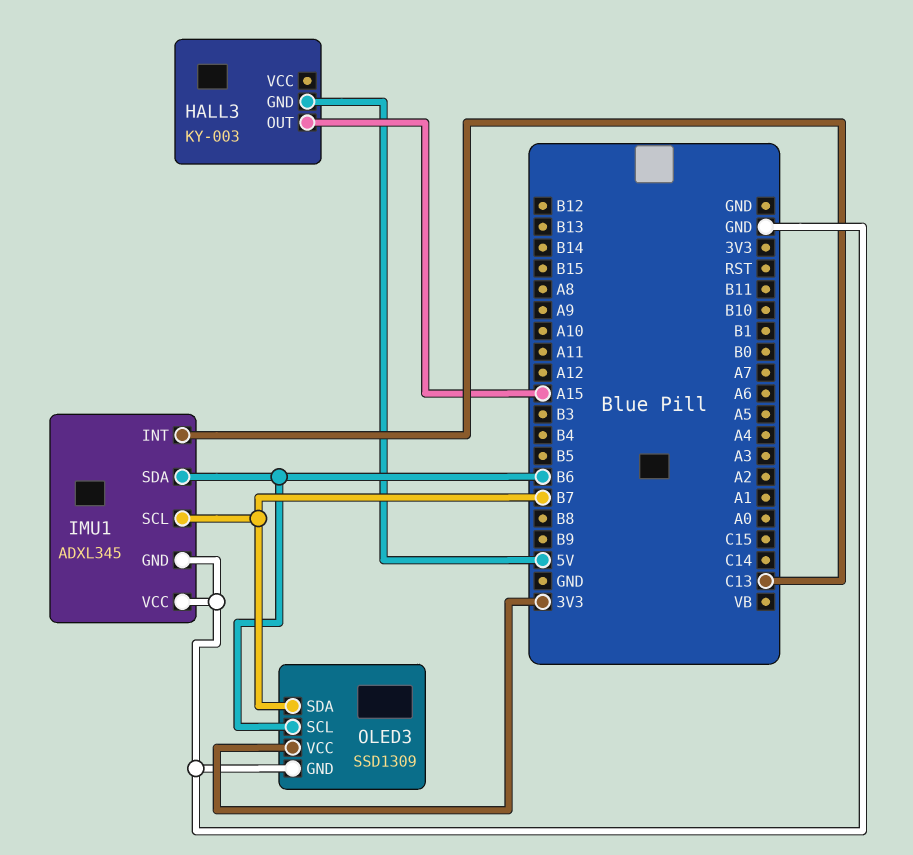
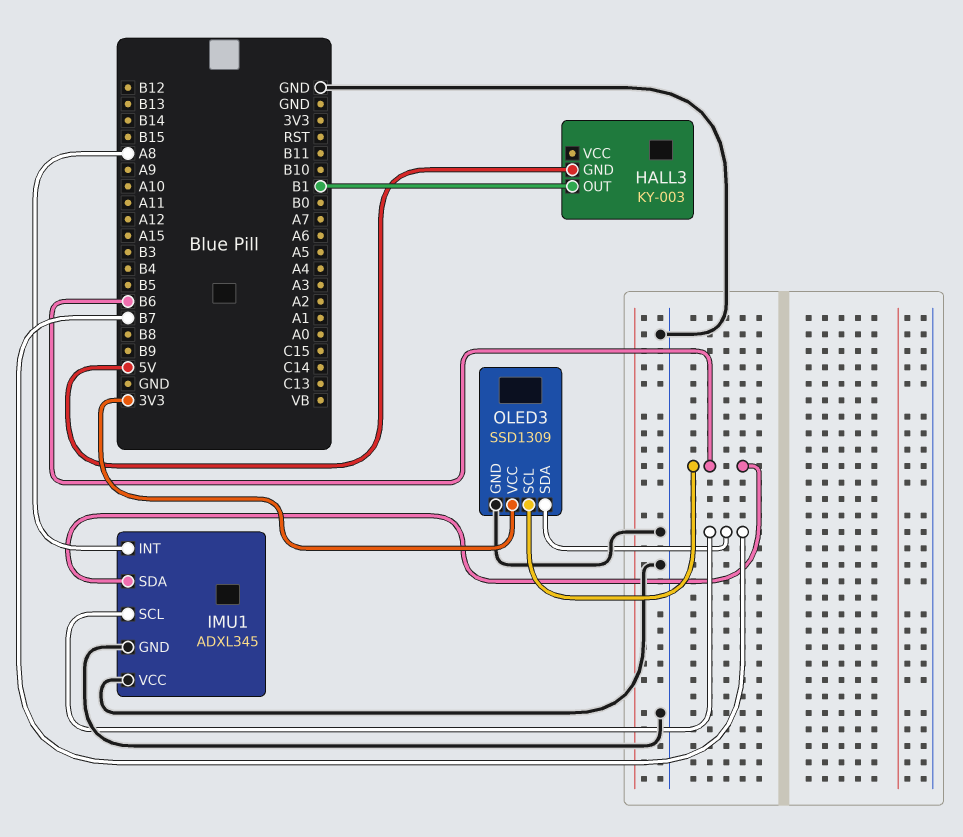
HALL3 pin OUT: A15 -> B1
IMU1 pin INT: C13 -> A8

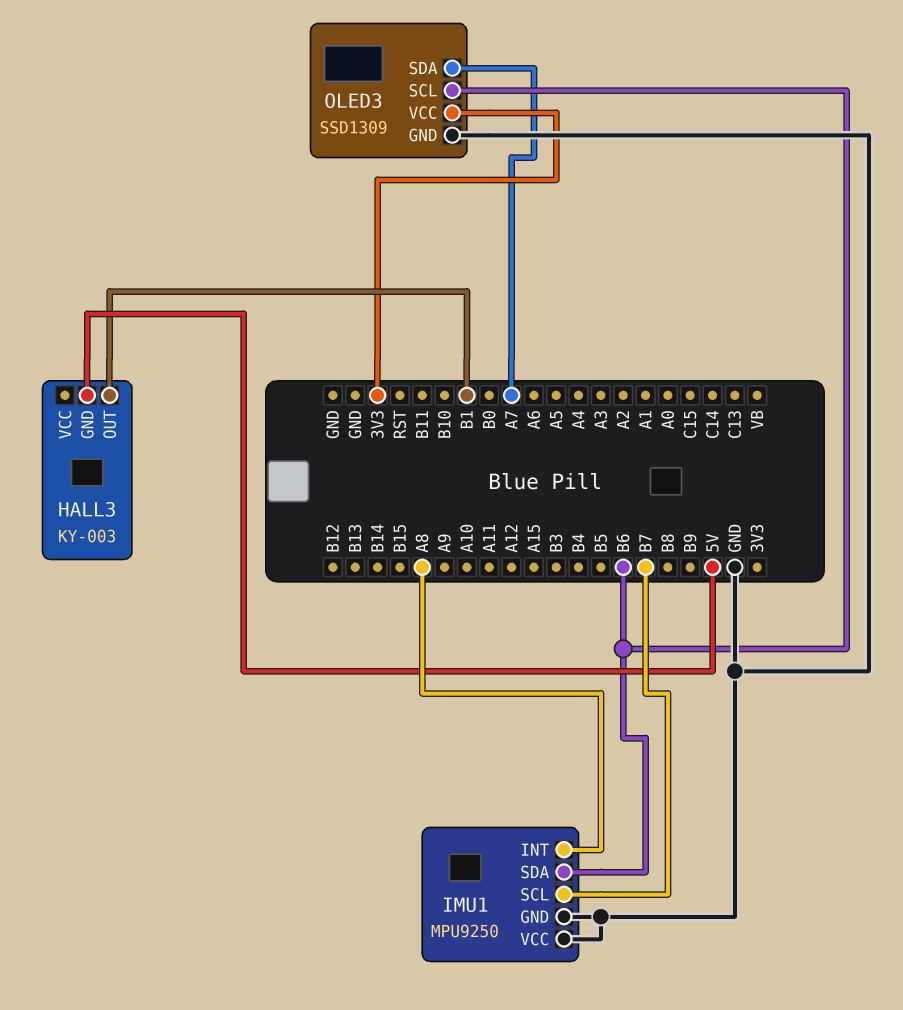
IMU1: ADXL345 -> MPU9250
OLED3 pin SDA: B7 -> A7

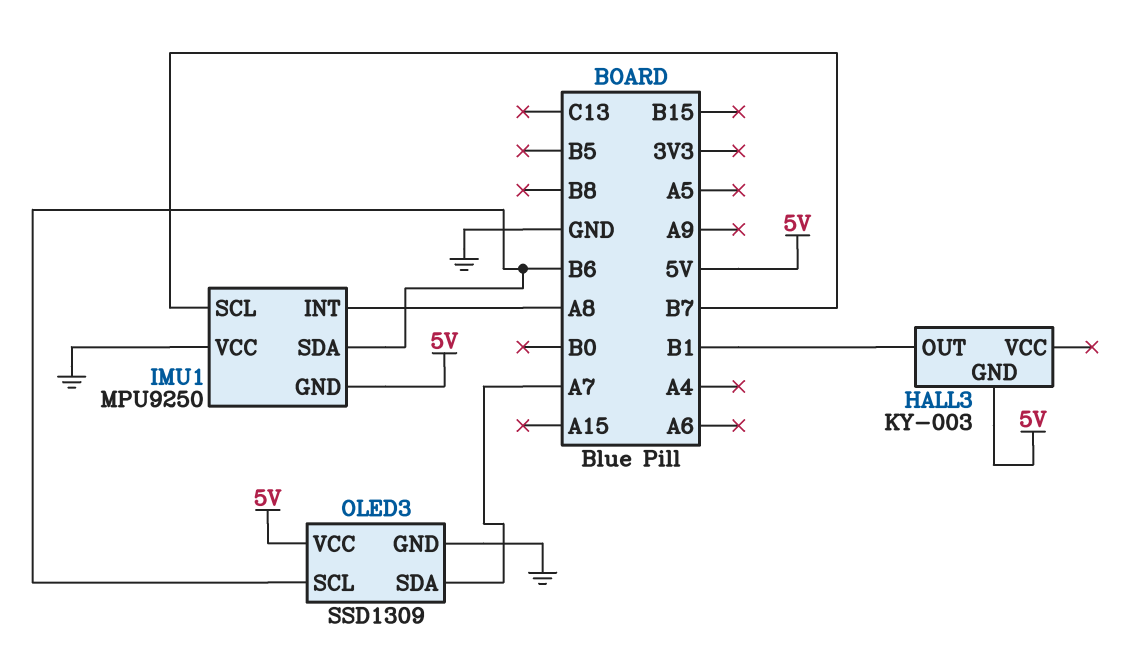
IMU1 pin GND: GND -> 5V
OLED3 pin VCC: 3V3 -> 5V

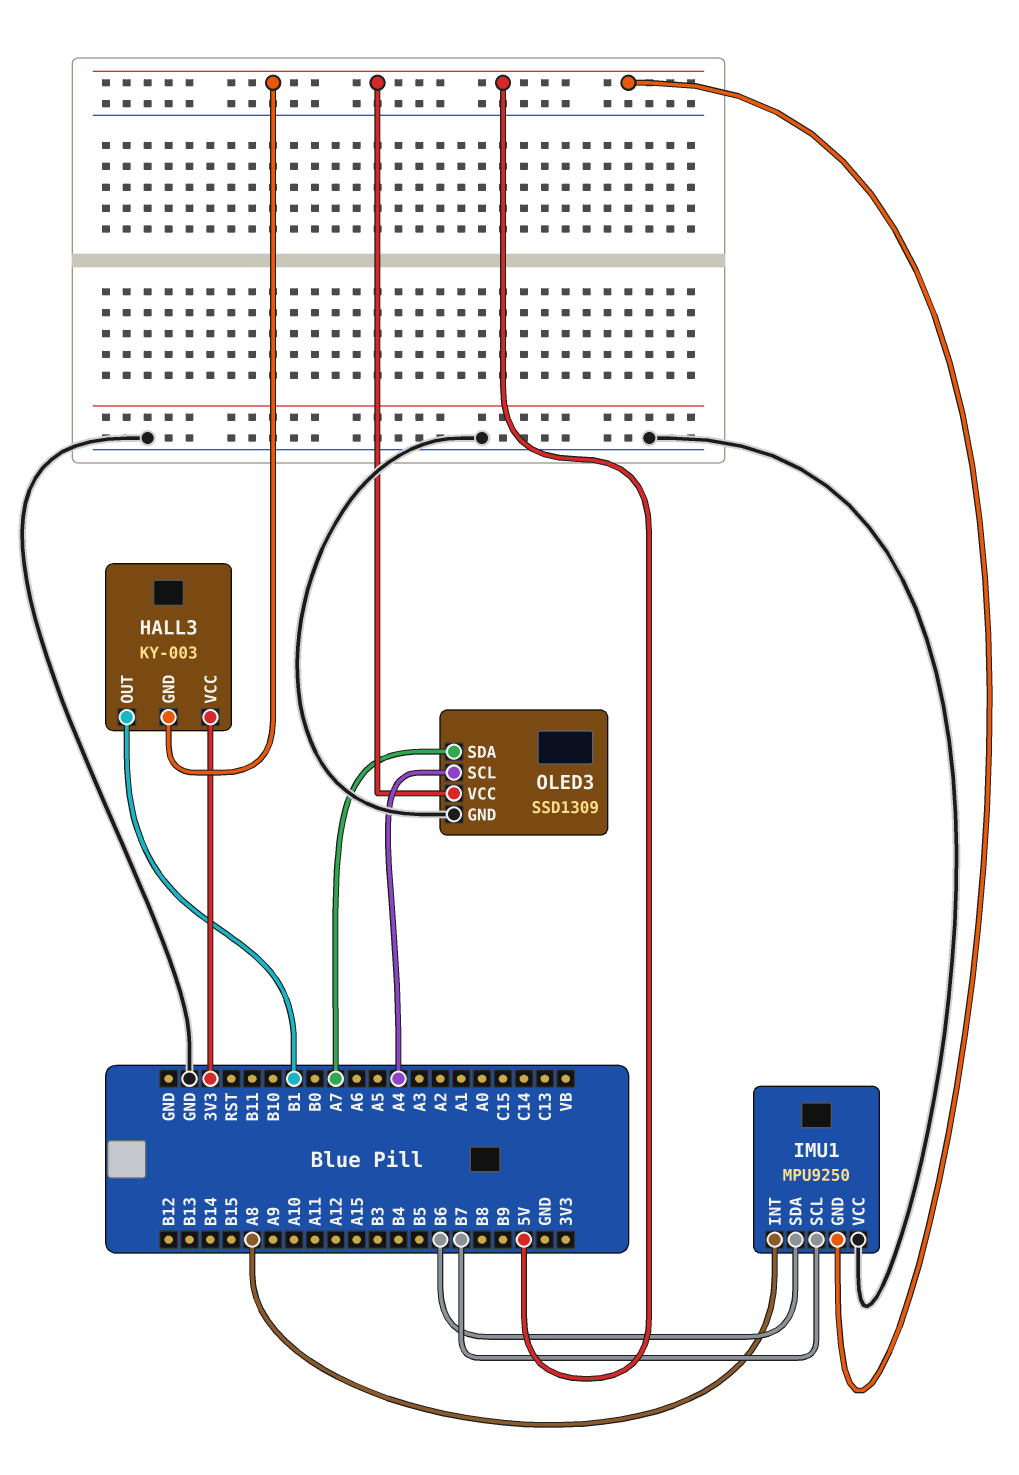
HALL3 pin VCC: none -> 3V3
OLED3 pin SCL: B6 -> A4

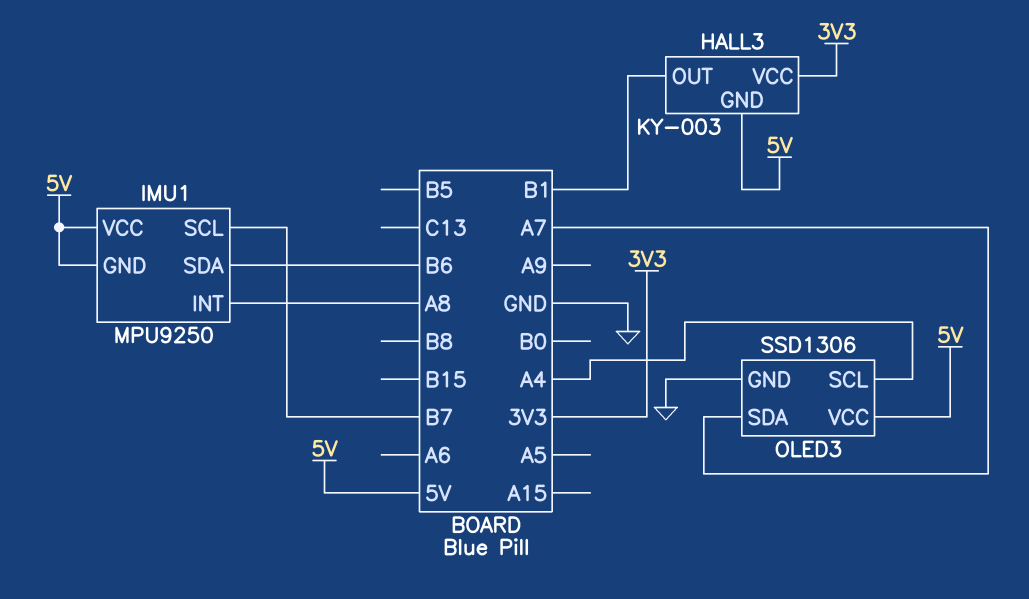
IMU1 pin VCC: GND -> 5V
OLED3: SSD1309 -> SSD1306

